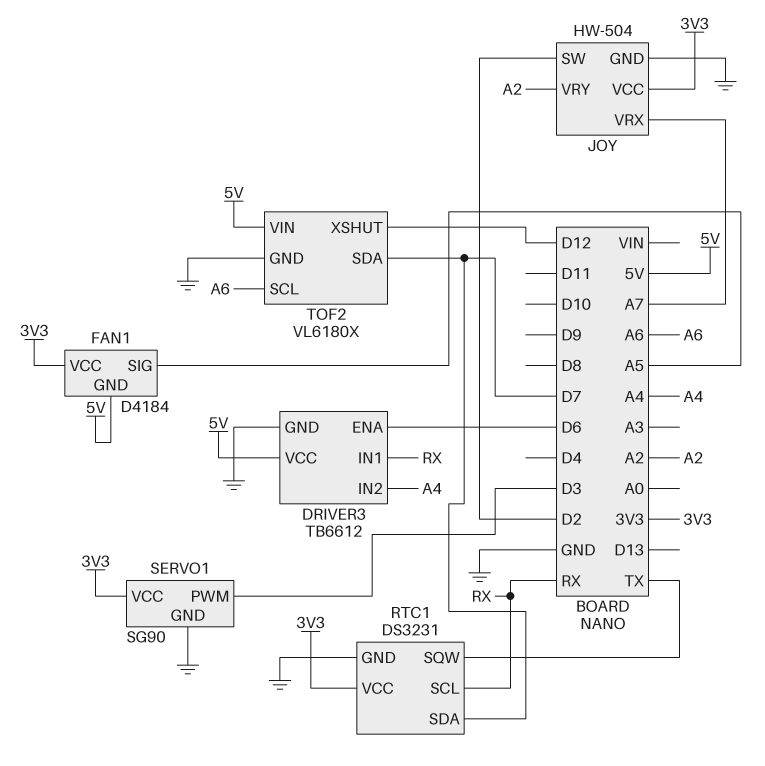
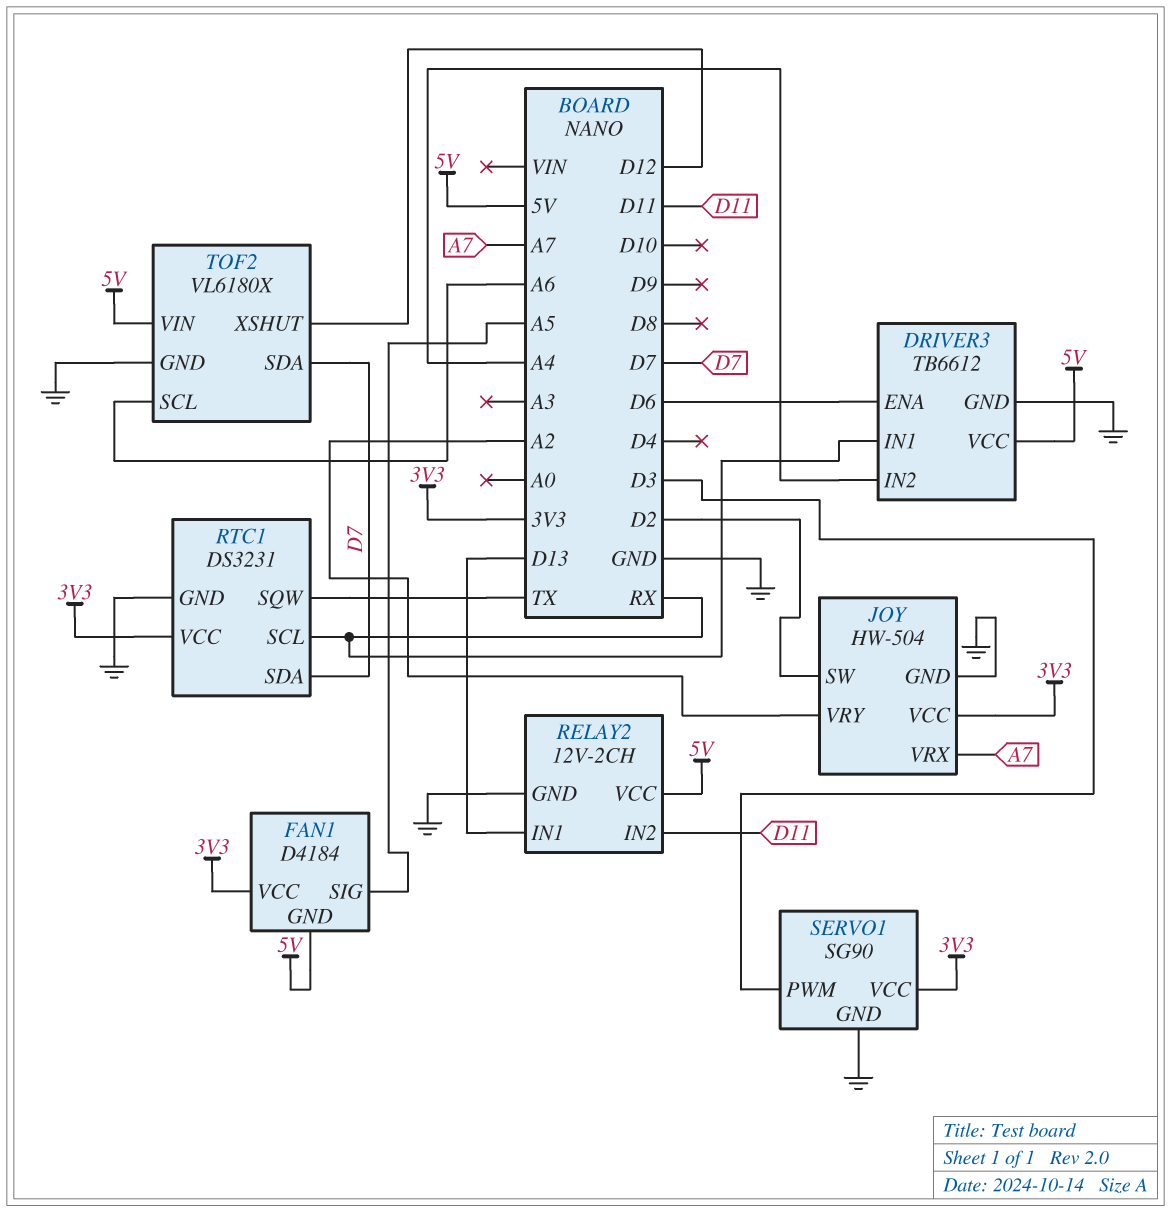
RELAY2: none -> 12V-2CH
RELAY2 pin GND: none -> GND
RELAY2 pin IN1: none -> D13
RELAY2 pin IN2: none -> D11
RELAY2 pin VCC: none -> 5V

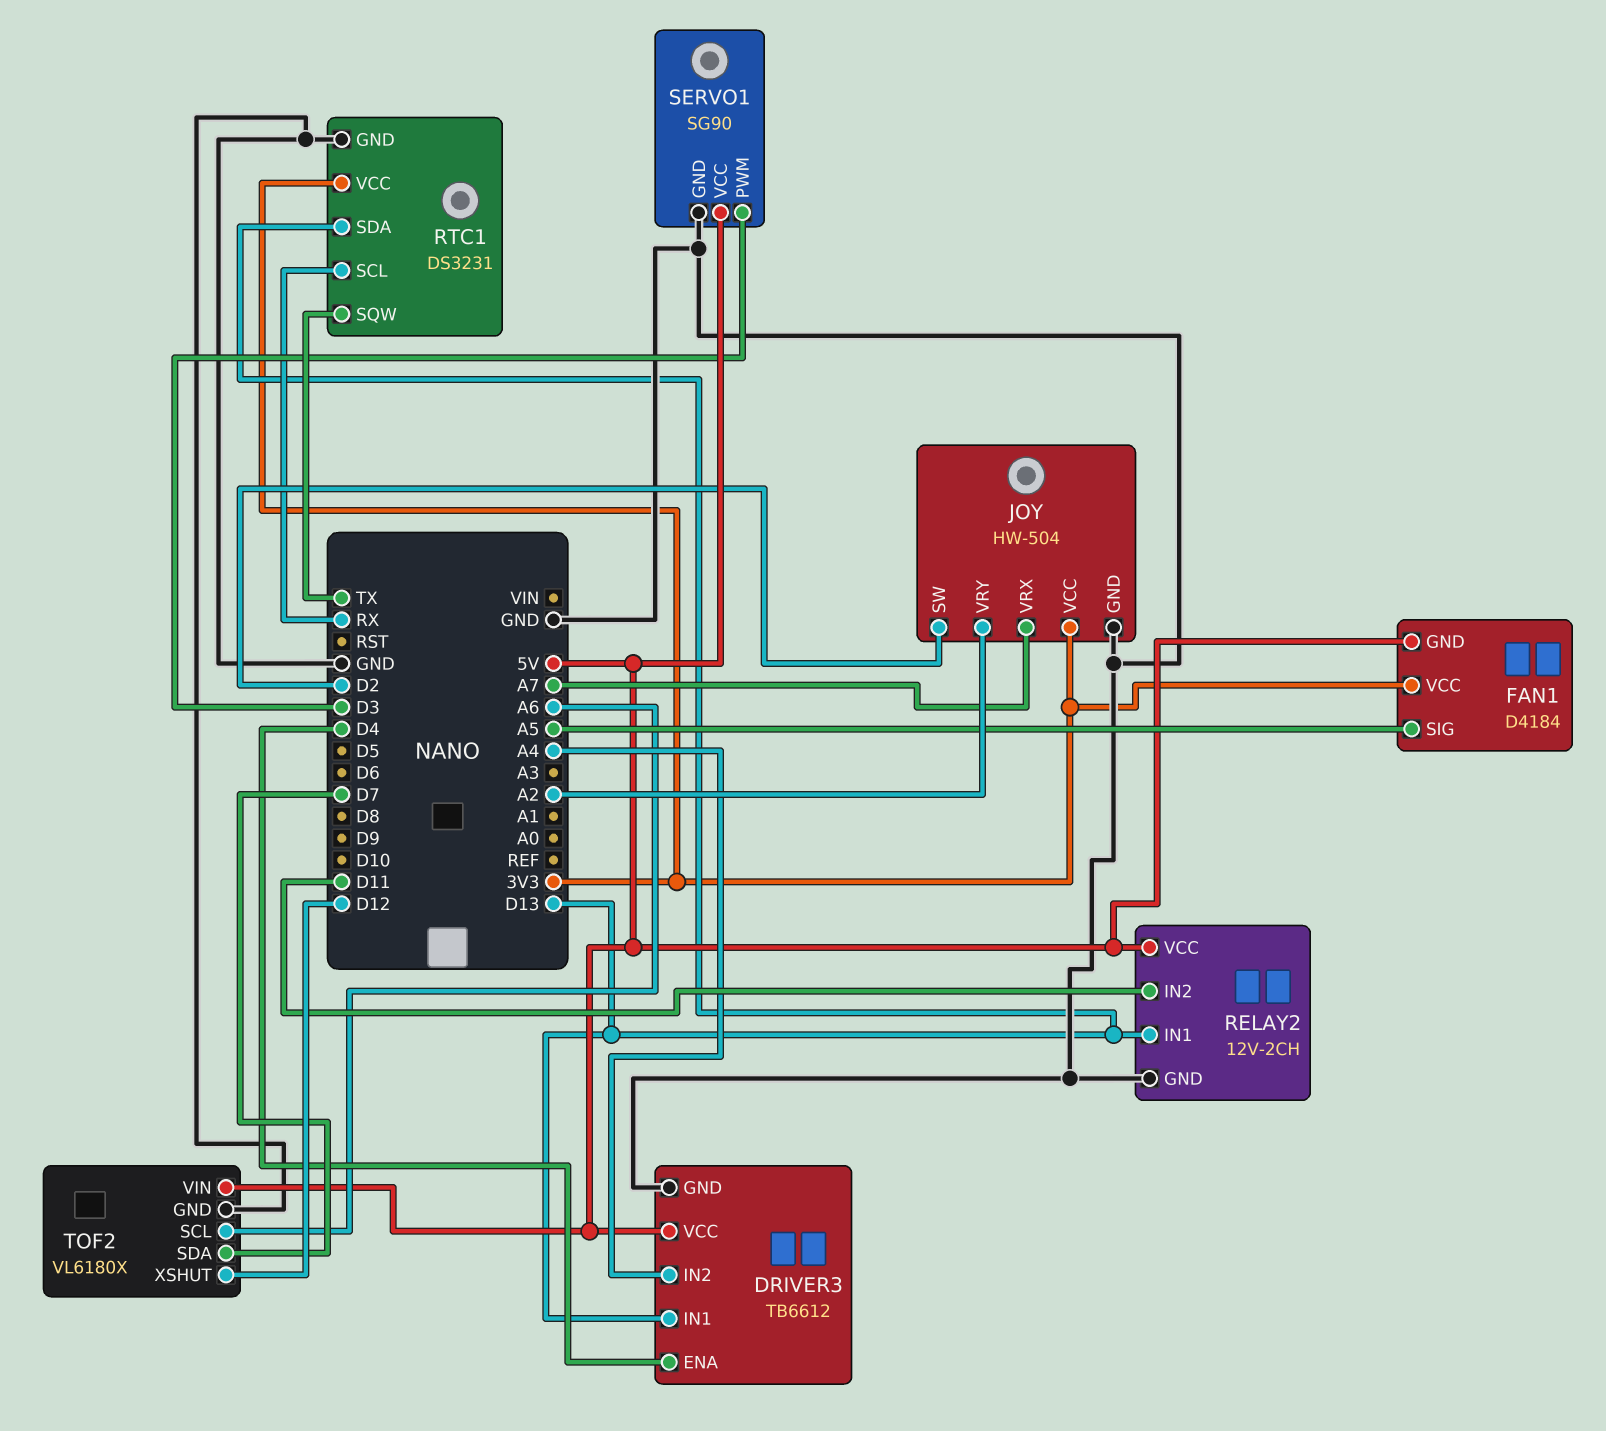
DRIVER3 pin ENA: D6 -> D4
DRIVER3 pin IN1: RX -> D13
RTC1 pin SDA: D7 -> D13
SERVO1 pin VCC: 3V3 -> 5V

